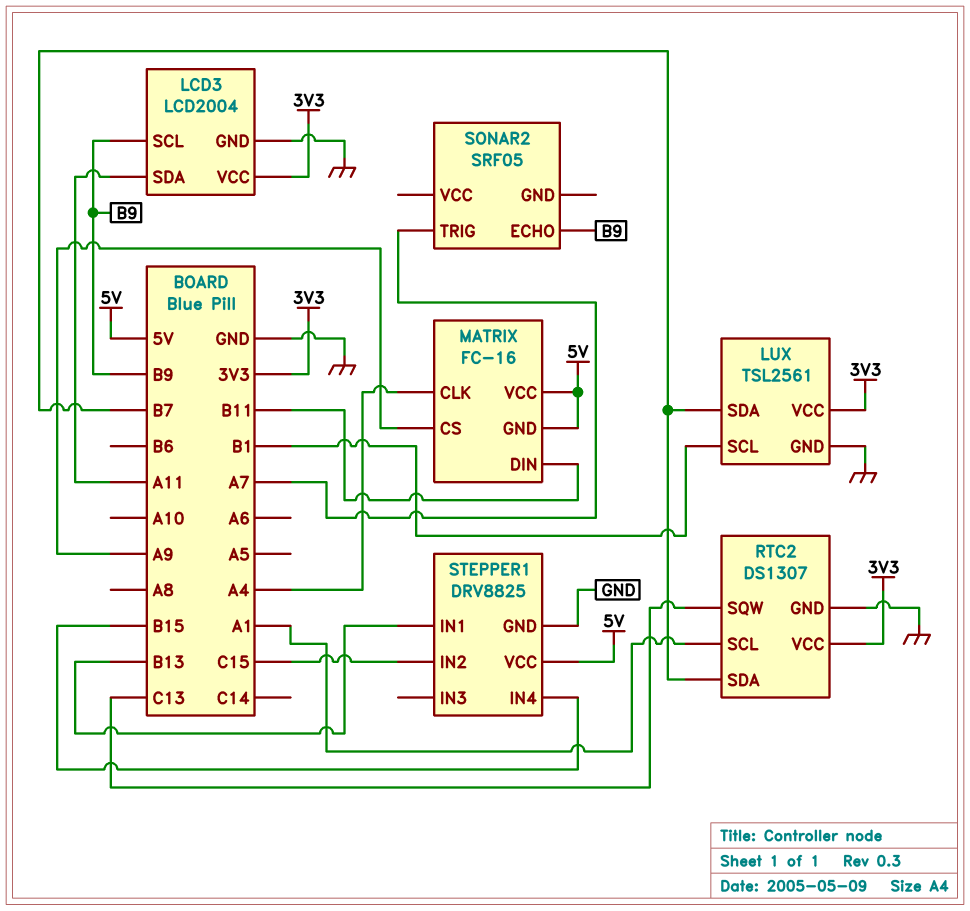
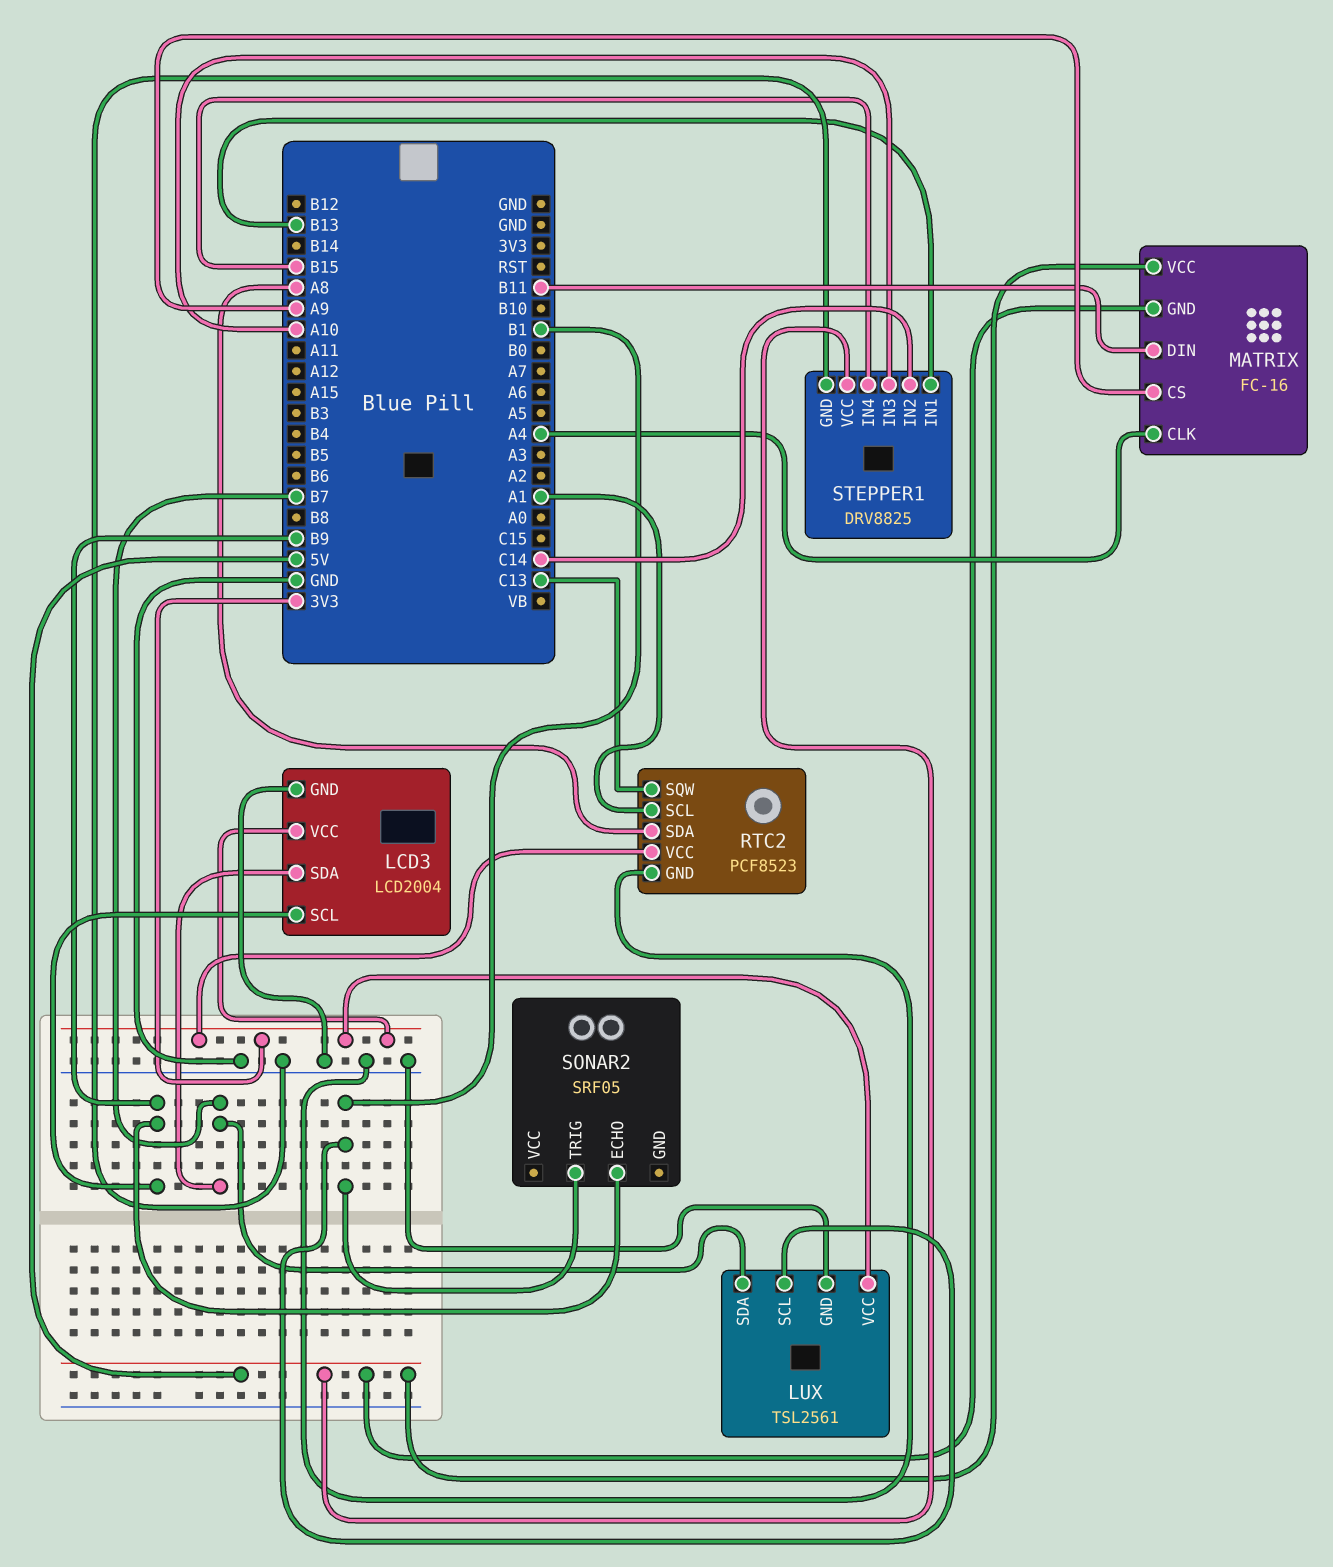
LCD3 pin SDA: A11 -> B7
RTC2: DS1307 -> PCF8523
RTC2 pin SDA: B7 -> A8
SONAR2 pin TRIG: A7 -> B1
STEPPER1 pin IN2: C15 -> C14
STEPPER1 pin IN3: none -> A10

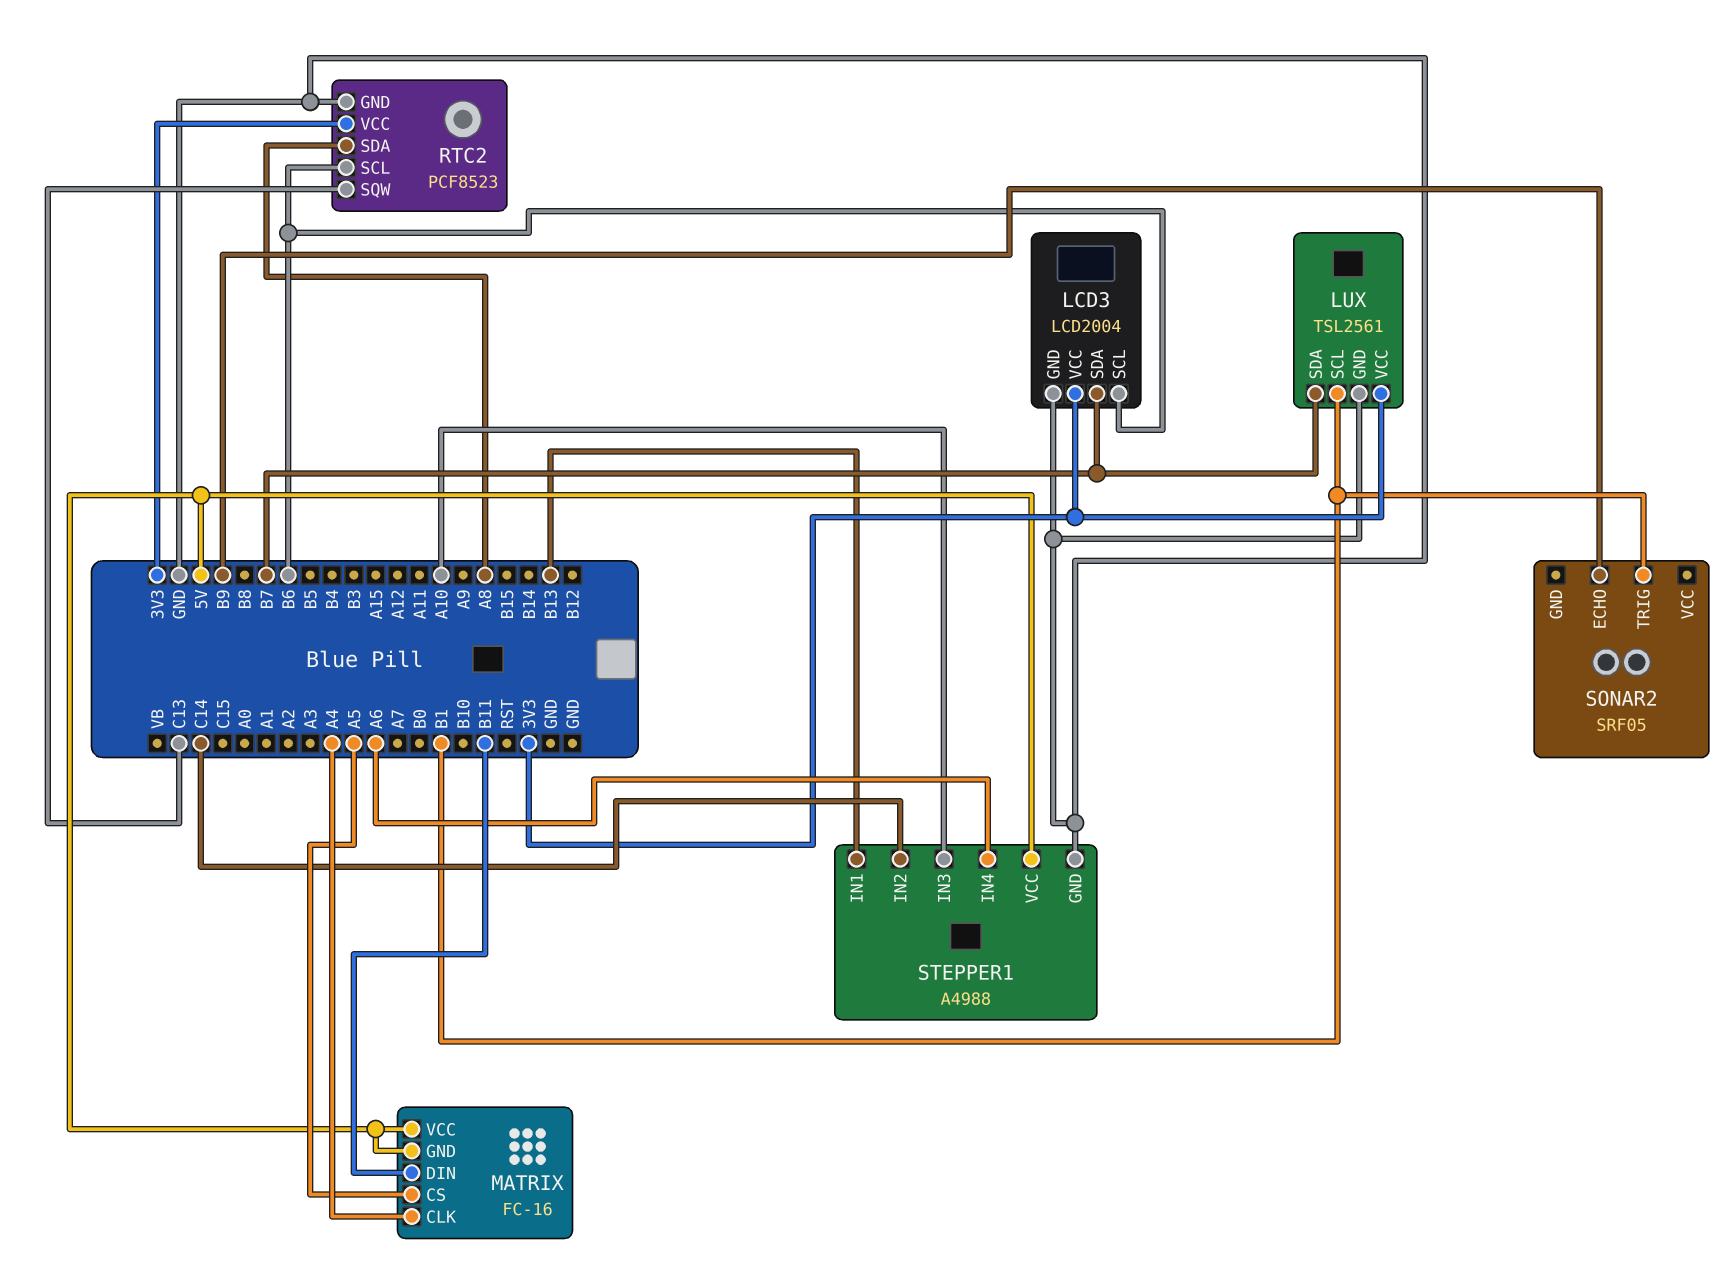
LCD3 pin SCL: B9 -> B6
MATRIX pin CS: A9 -> A5
RTC2 pin SCL: A1 -> B6
STEPPER1: DRV8825 -> A4988
STEPPER1 pin IN4: B15 -> A6

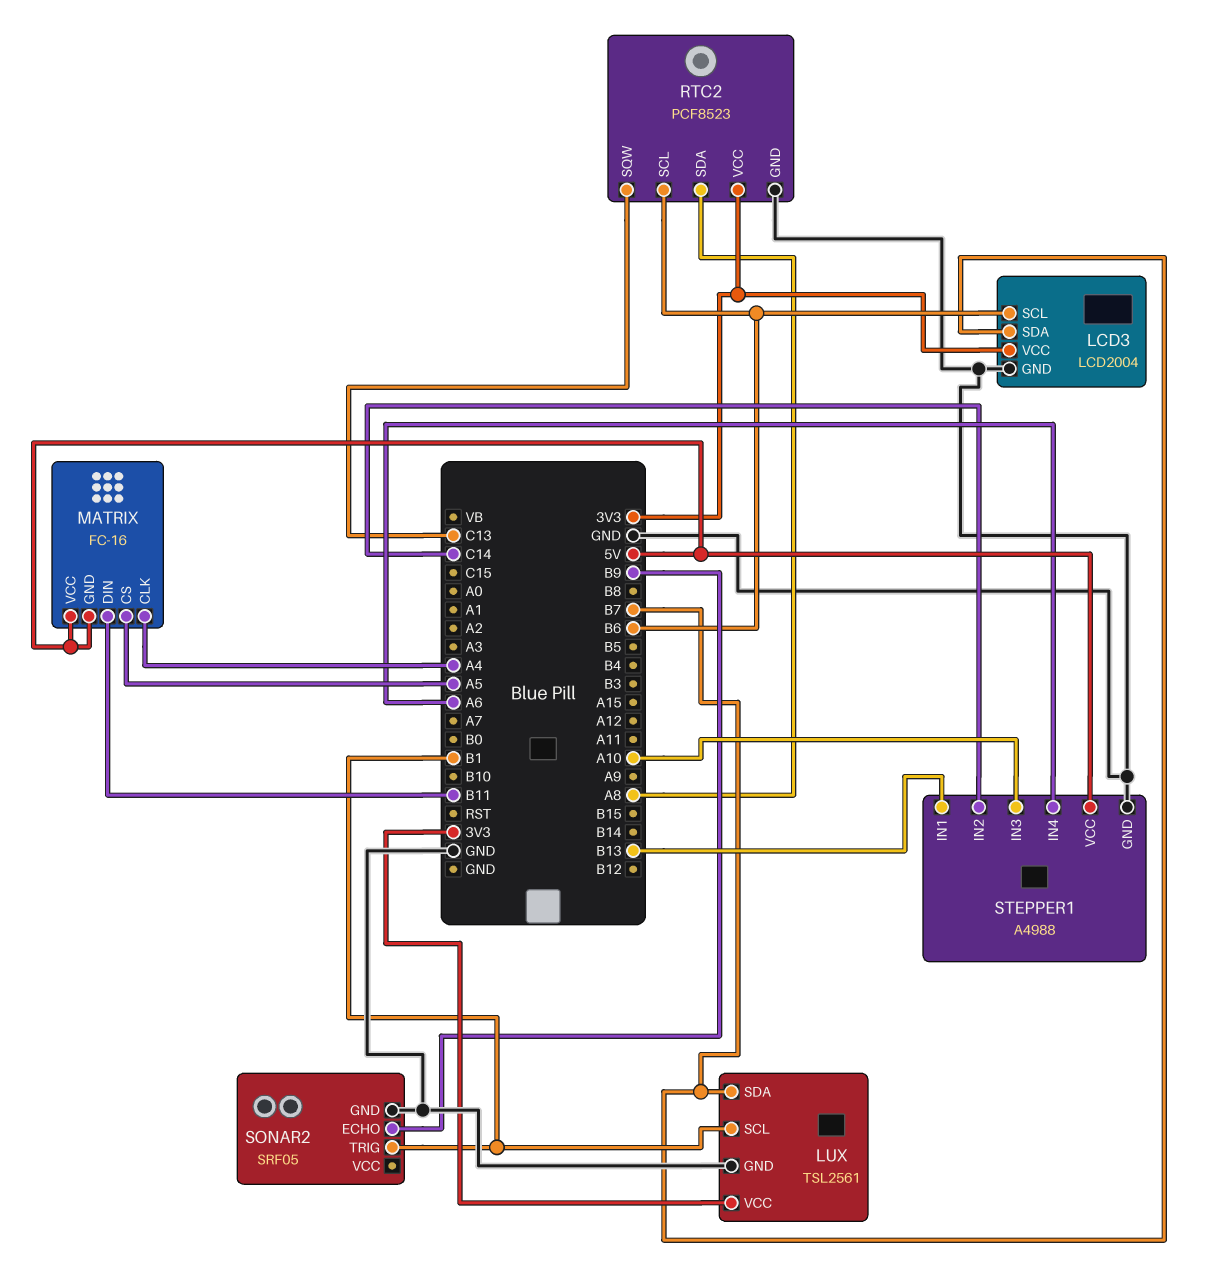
SONAR2 pin GND: none -> GND

